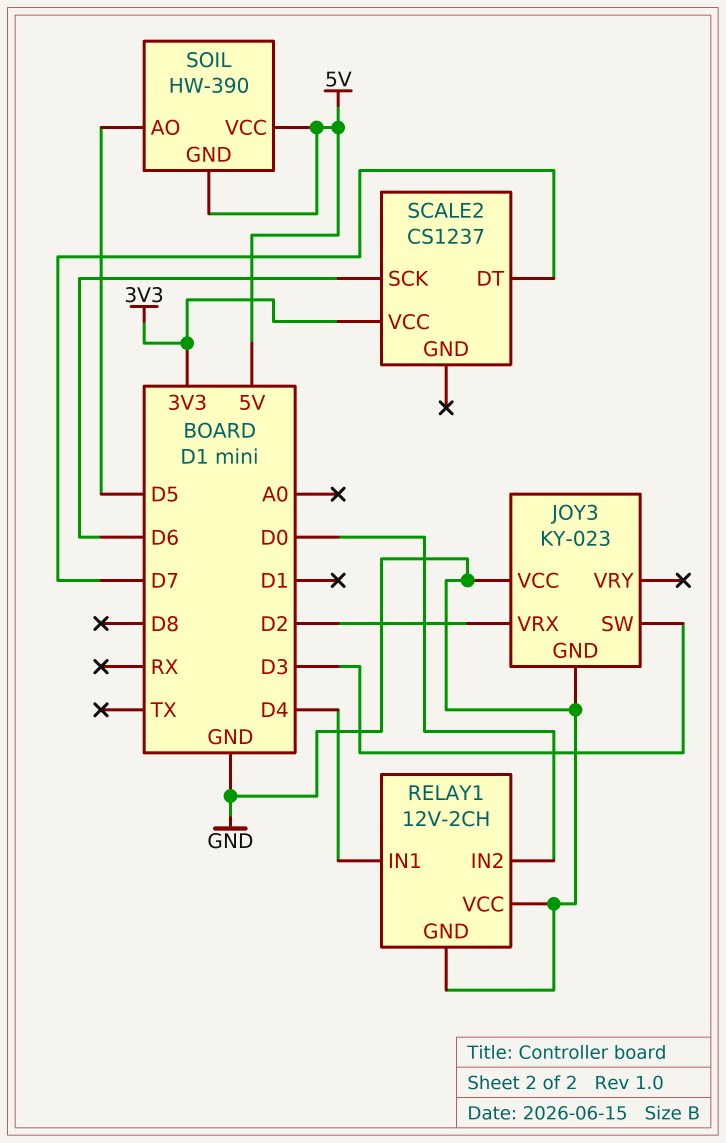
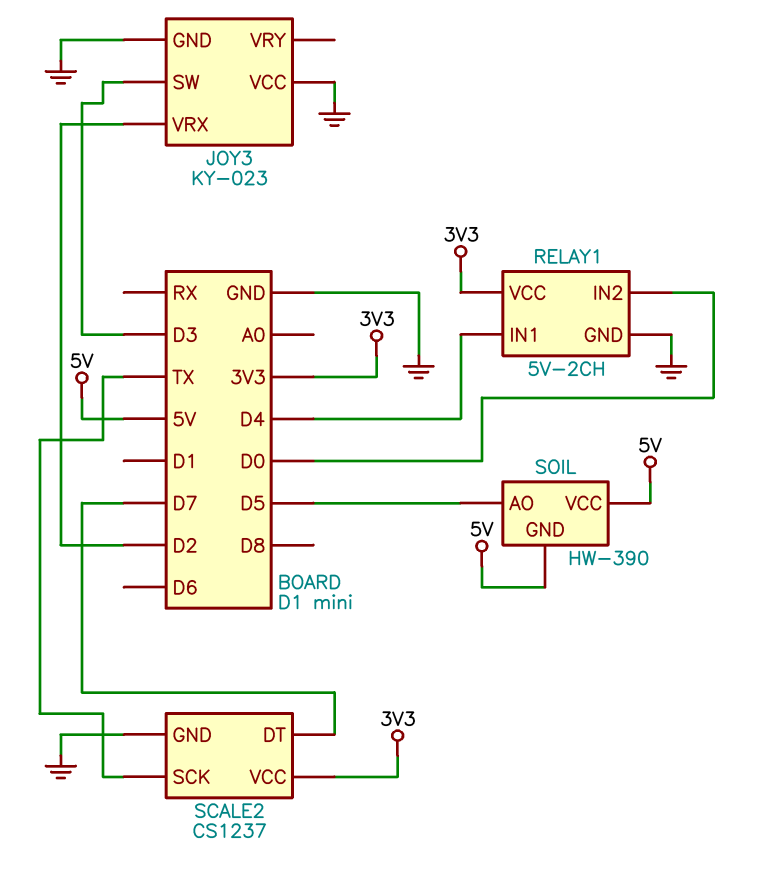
RELAY1: 12V-2CH -> 5V-2CH
RELAY1 pin VCC: GND -> 3V3
SCALE2 pin GND: none -> GND
SCALE2 pin SCK: D6 -> TX

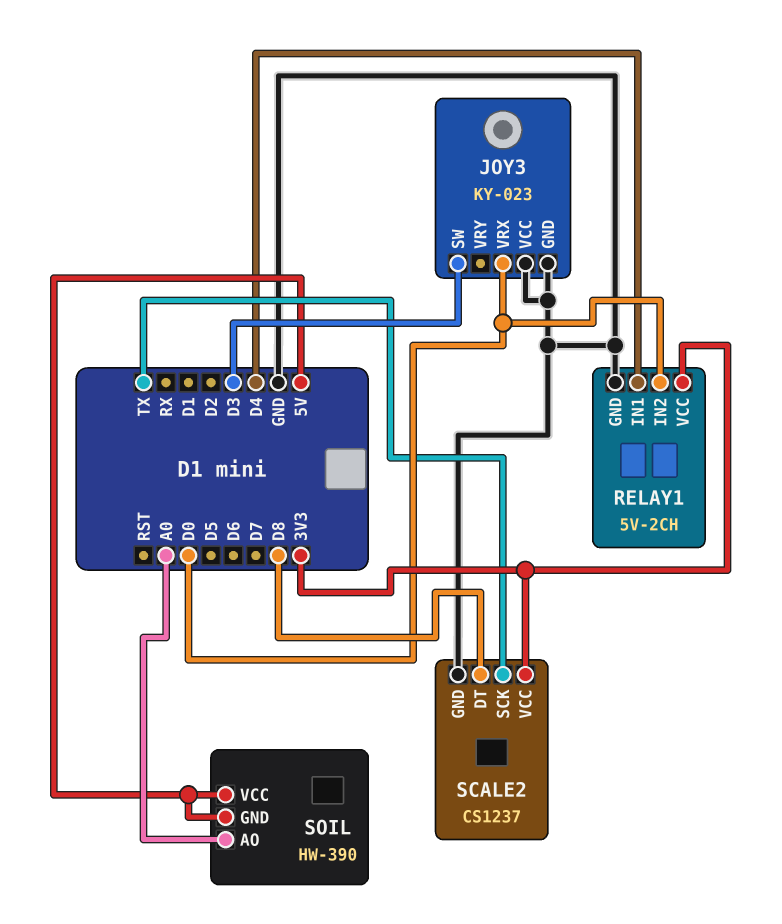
JOY3 pin VRX: D2 -> D0
SCALE2 pin DT: D7 -> D8
SOIL pin AO: D5 -> A0

